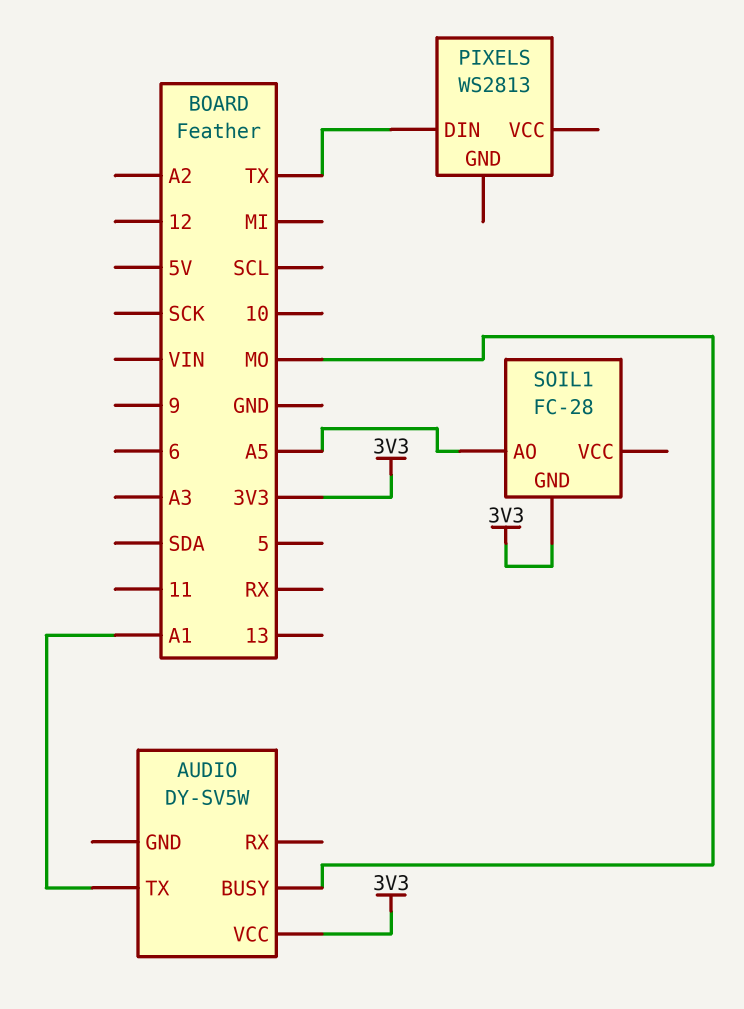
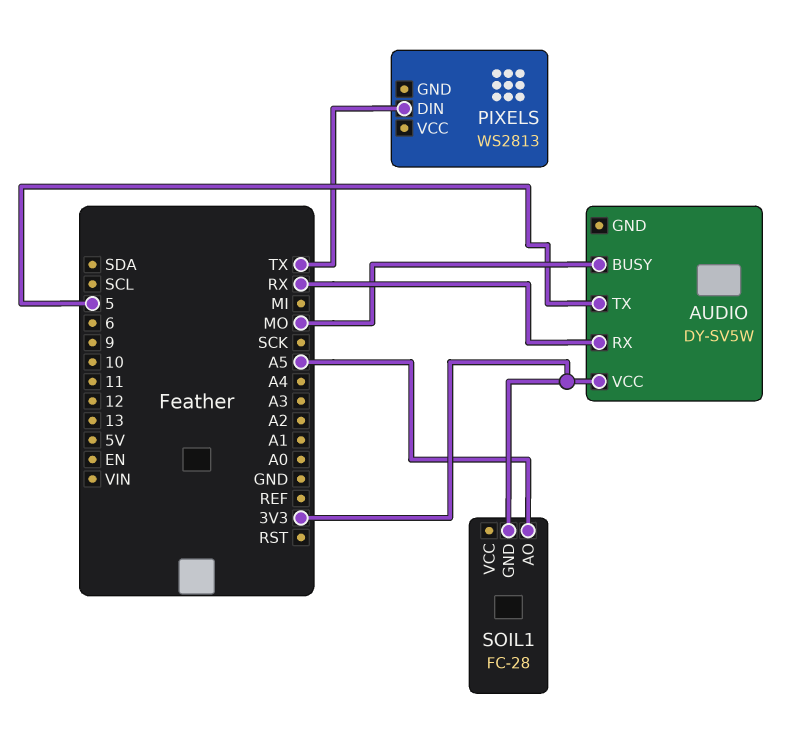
AUDIO pin RX: none -> RX
AUDIO pin TX: A1 -> 5

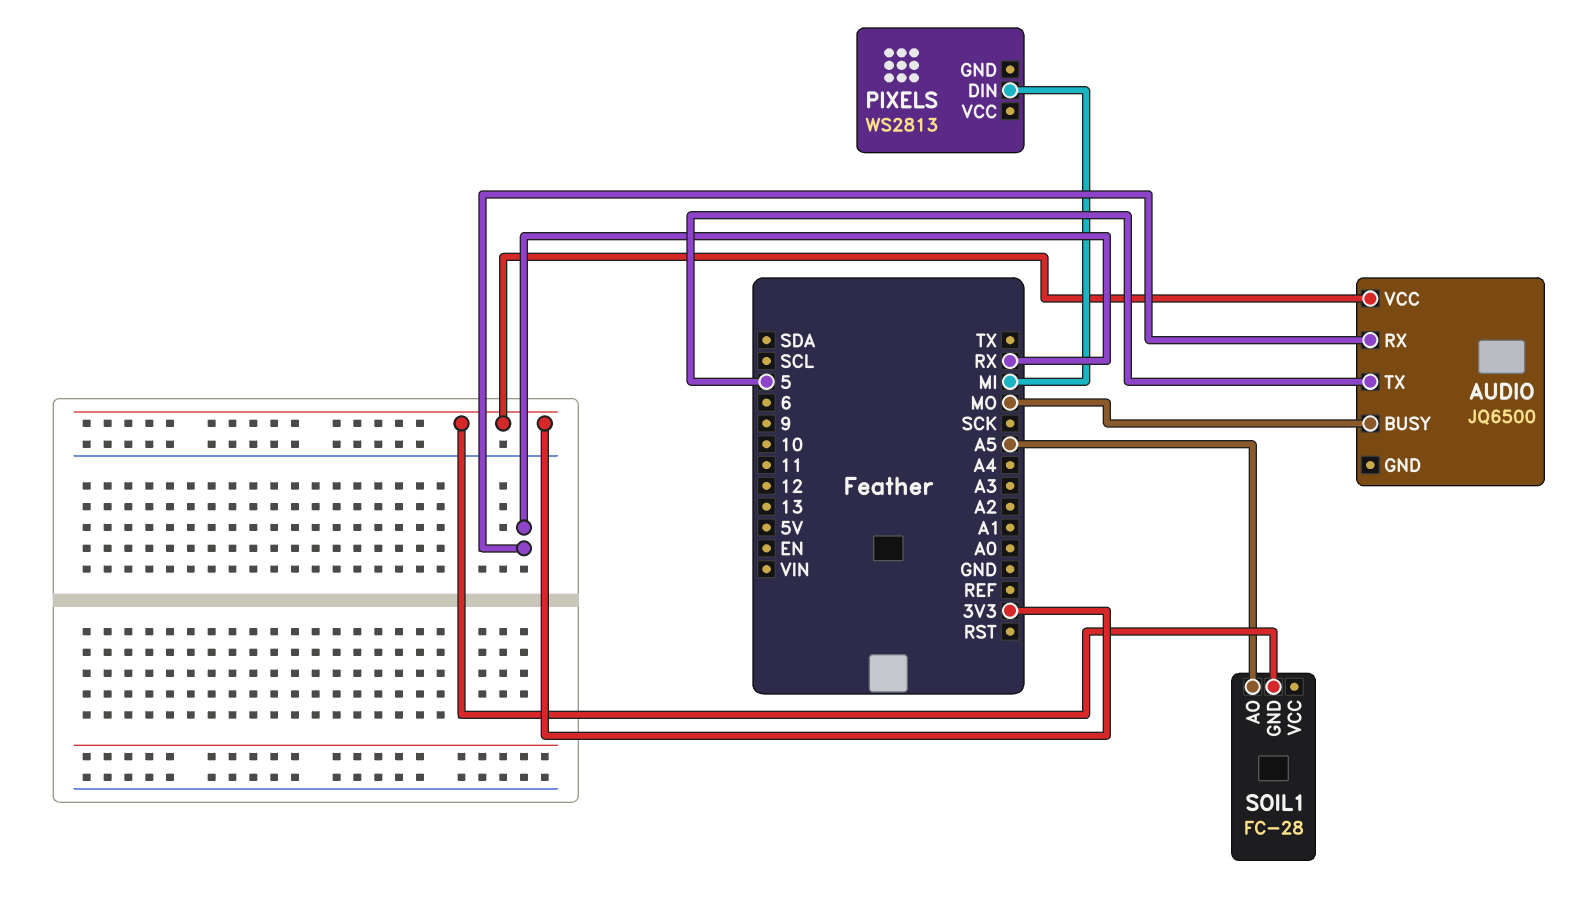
AUDIO: DY-SV5W -> JQ6500
PIXELS pin DIN: TX -> MI

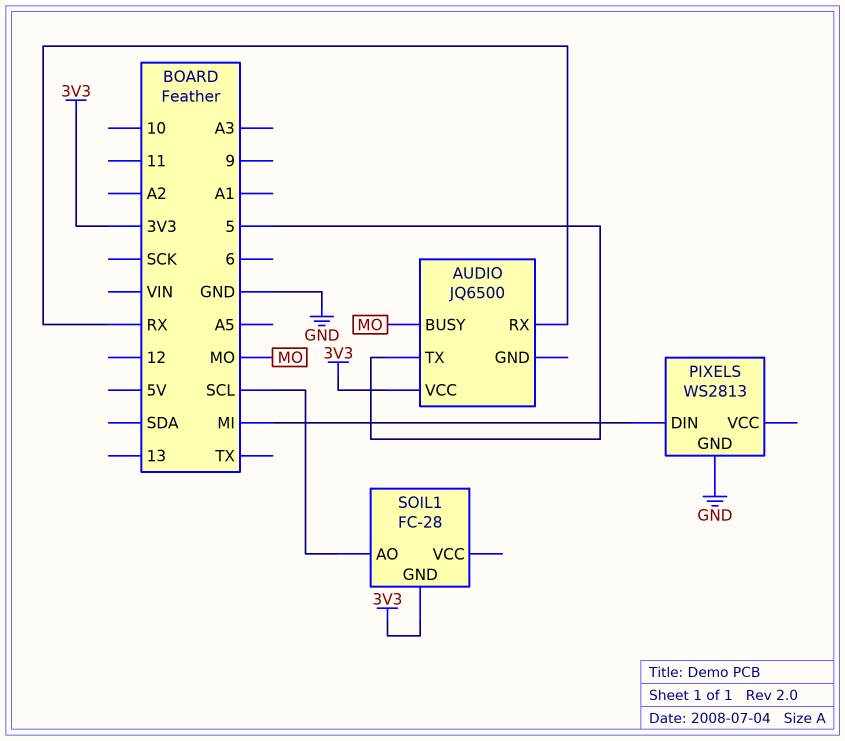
PIXELS pin GND: none -> GND
SOIL1 pin AO: A5 -> SCL

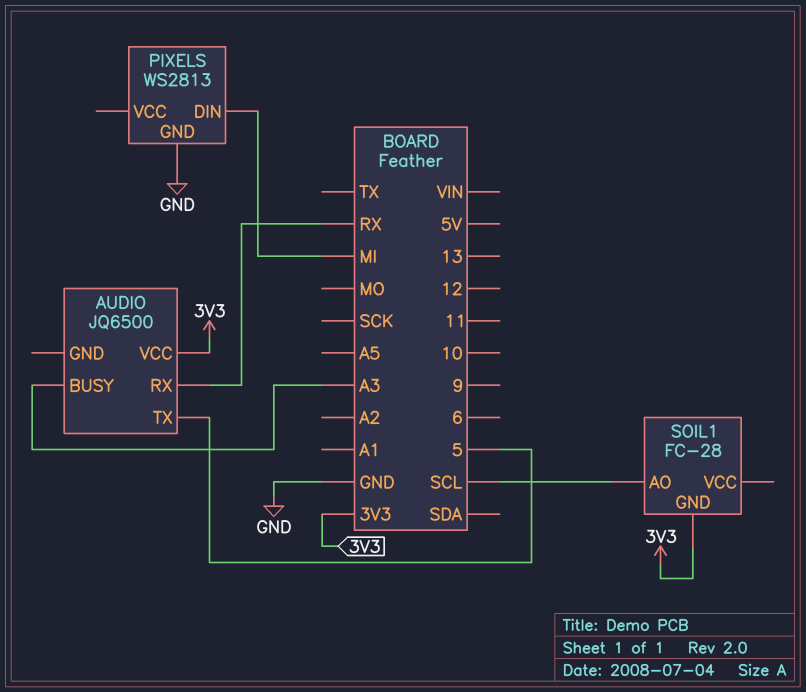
AUDIO pin BUSY: MO -> A3

